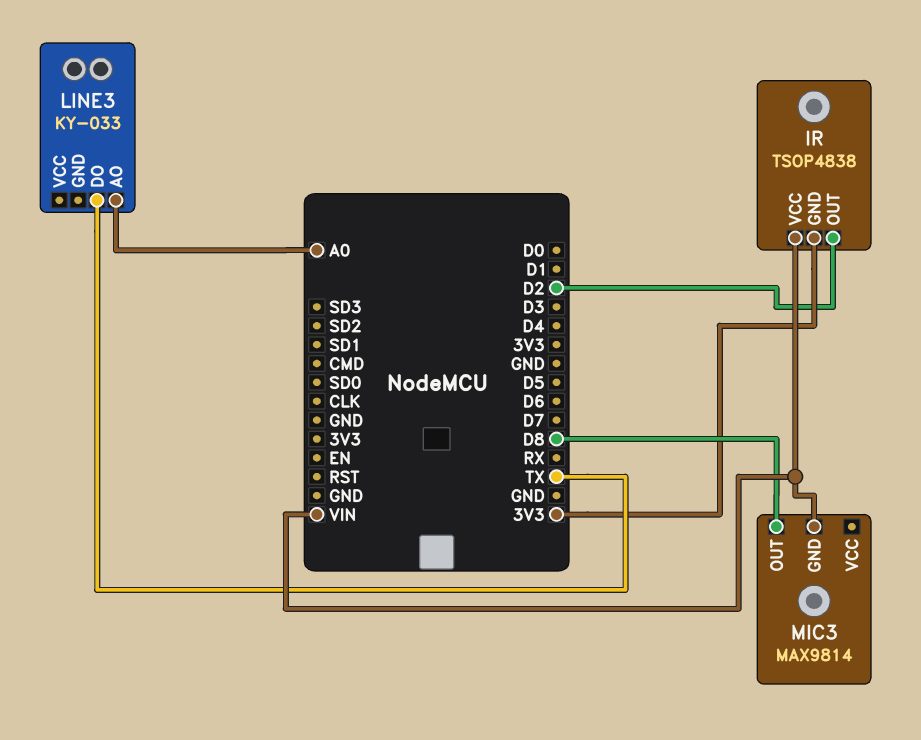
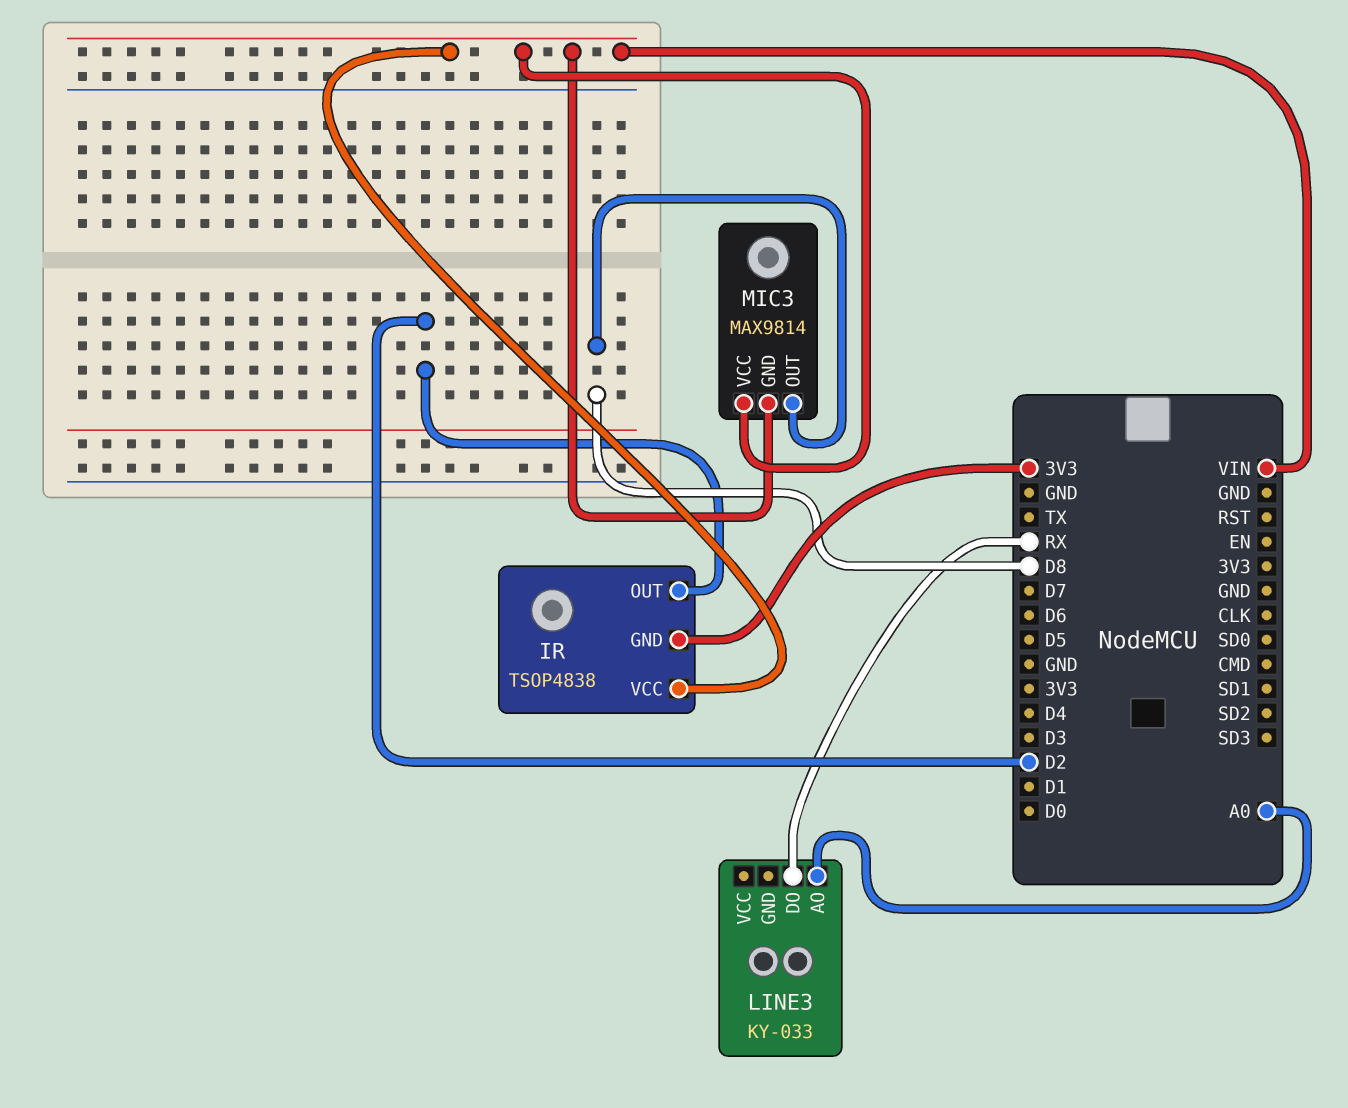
LINE3 pin DO: TX -> RX
MIC3 pin VCC: none -> VIN

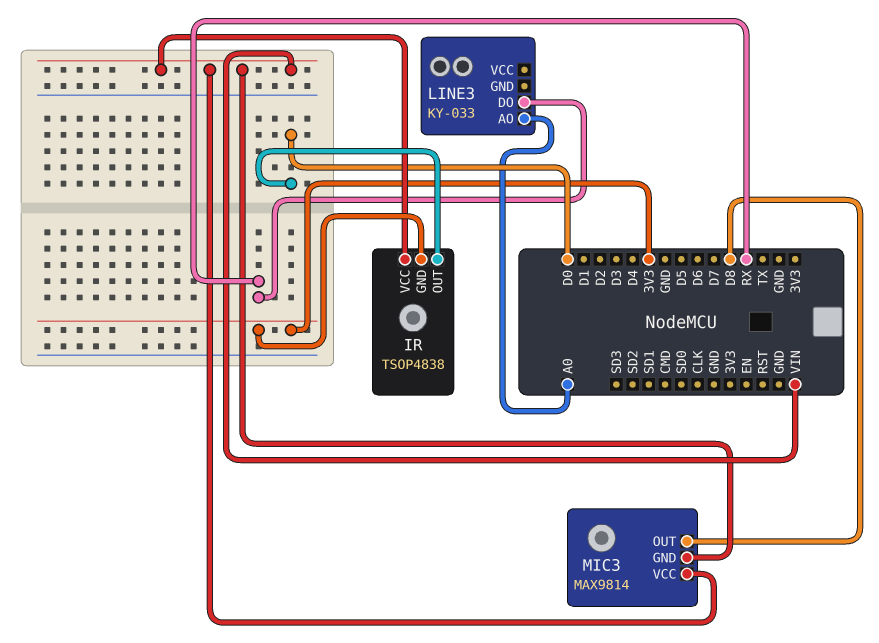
IR pin OUT: D2 -> D0

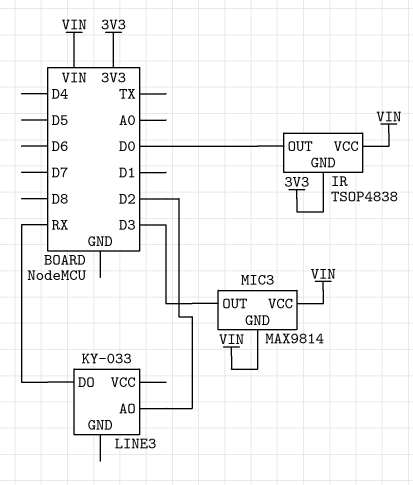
LINE3 pin AO: A0 -> D2
MIC3 pin OUT: D8 -> D3

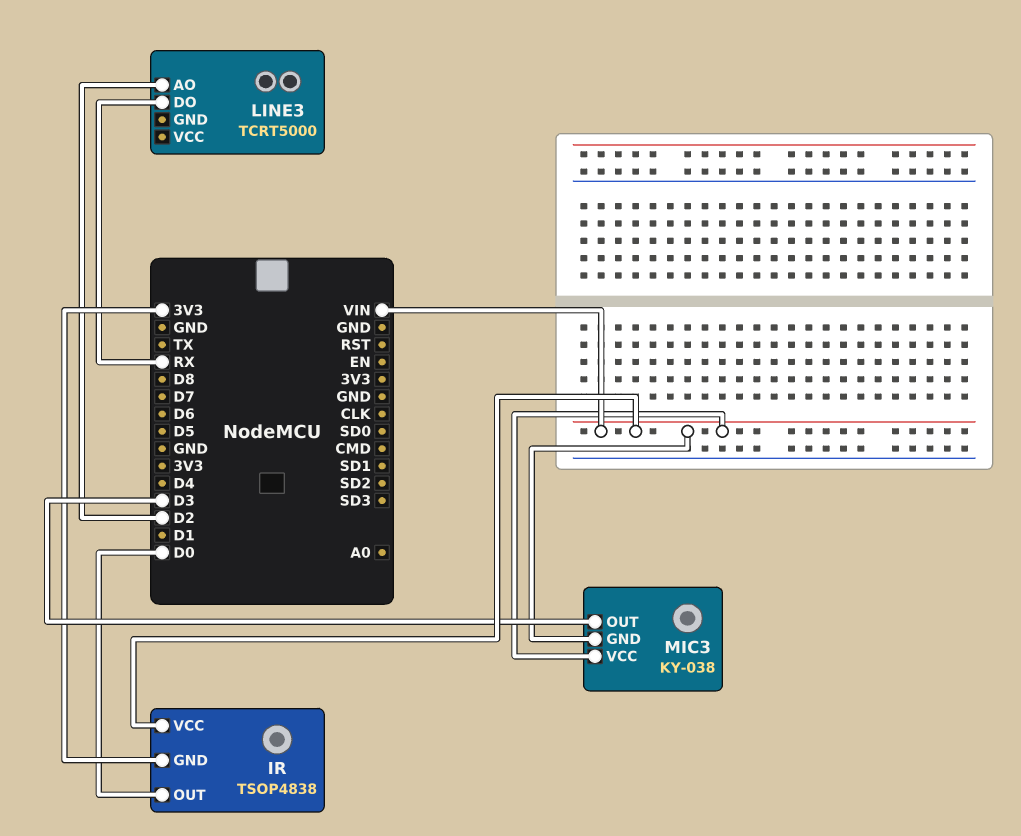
LINE3: KY-033 -> TCRT5000
MIC3: MAX9814 -> KY-038

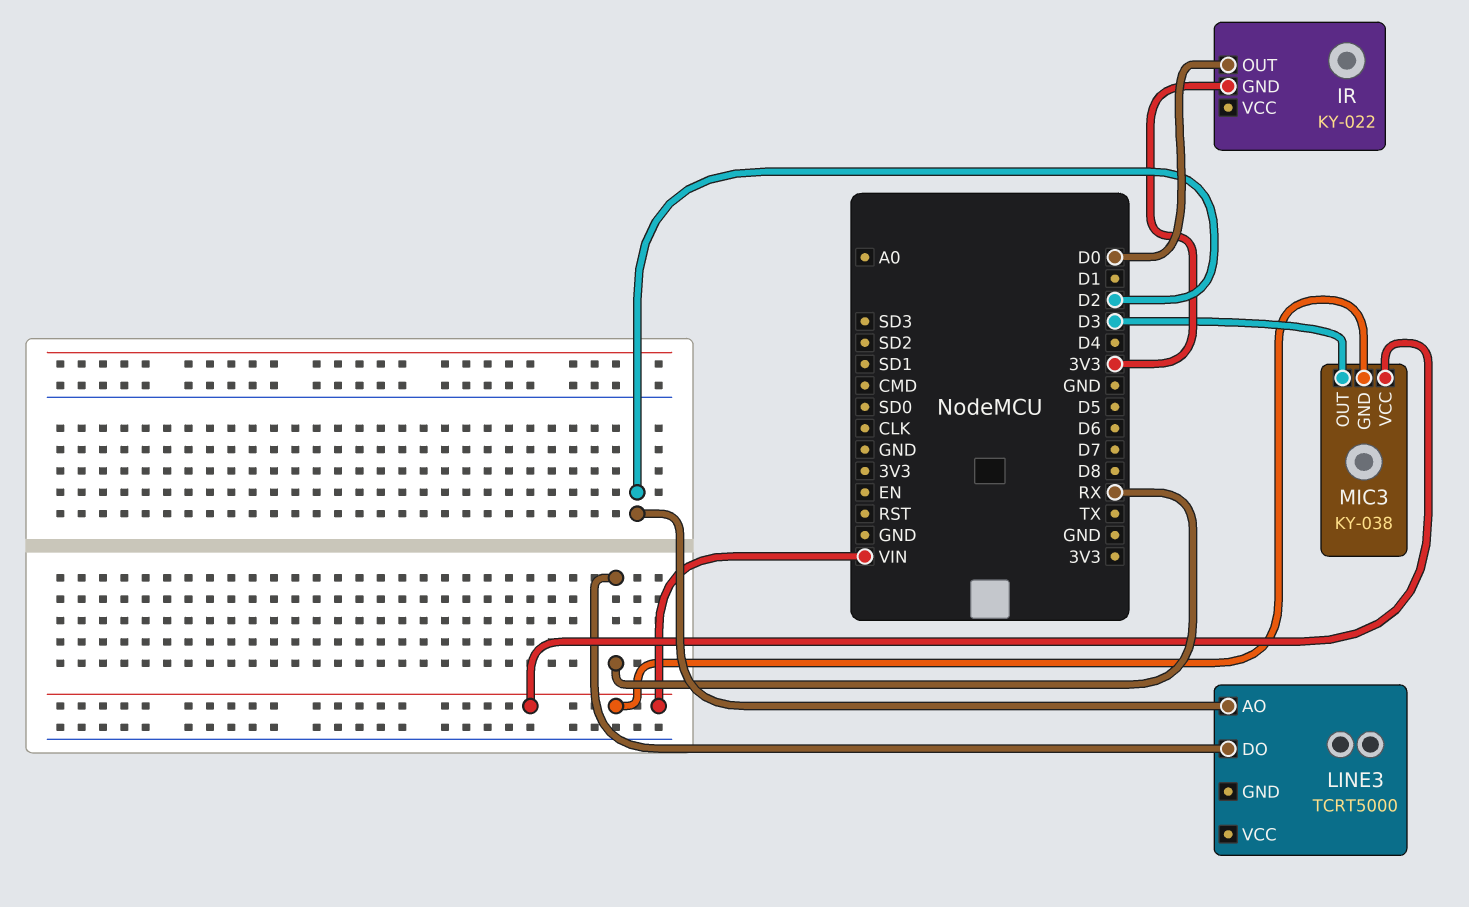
IR: TSOP4838 -> KY-022
IR pin VCC: VIN -> none

